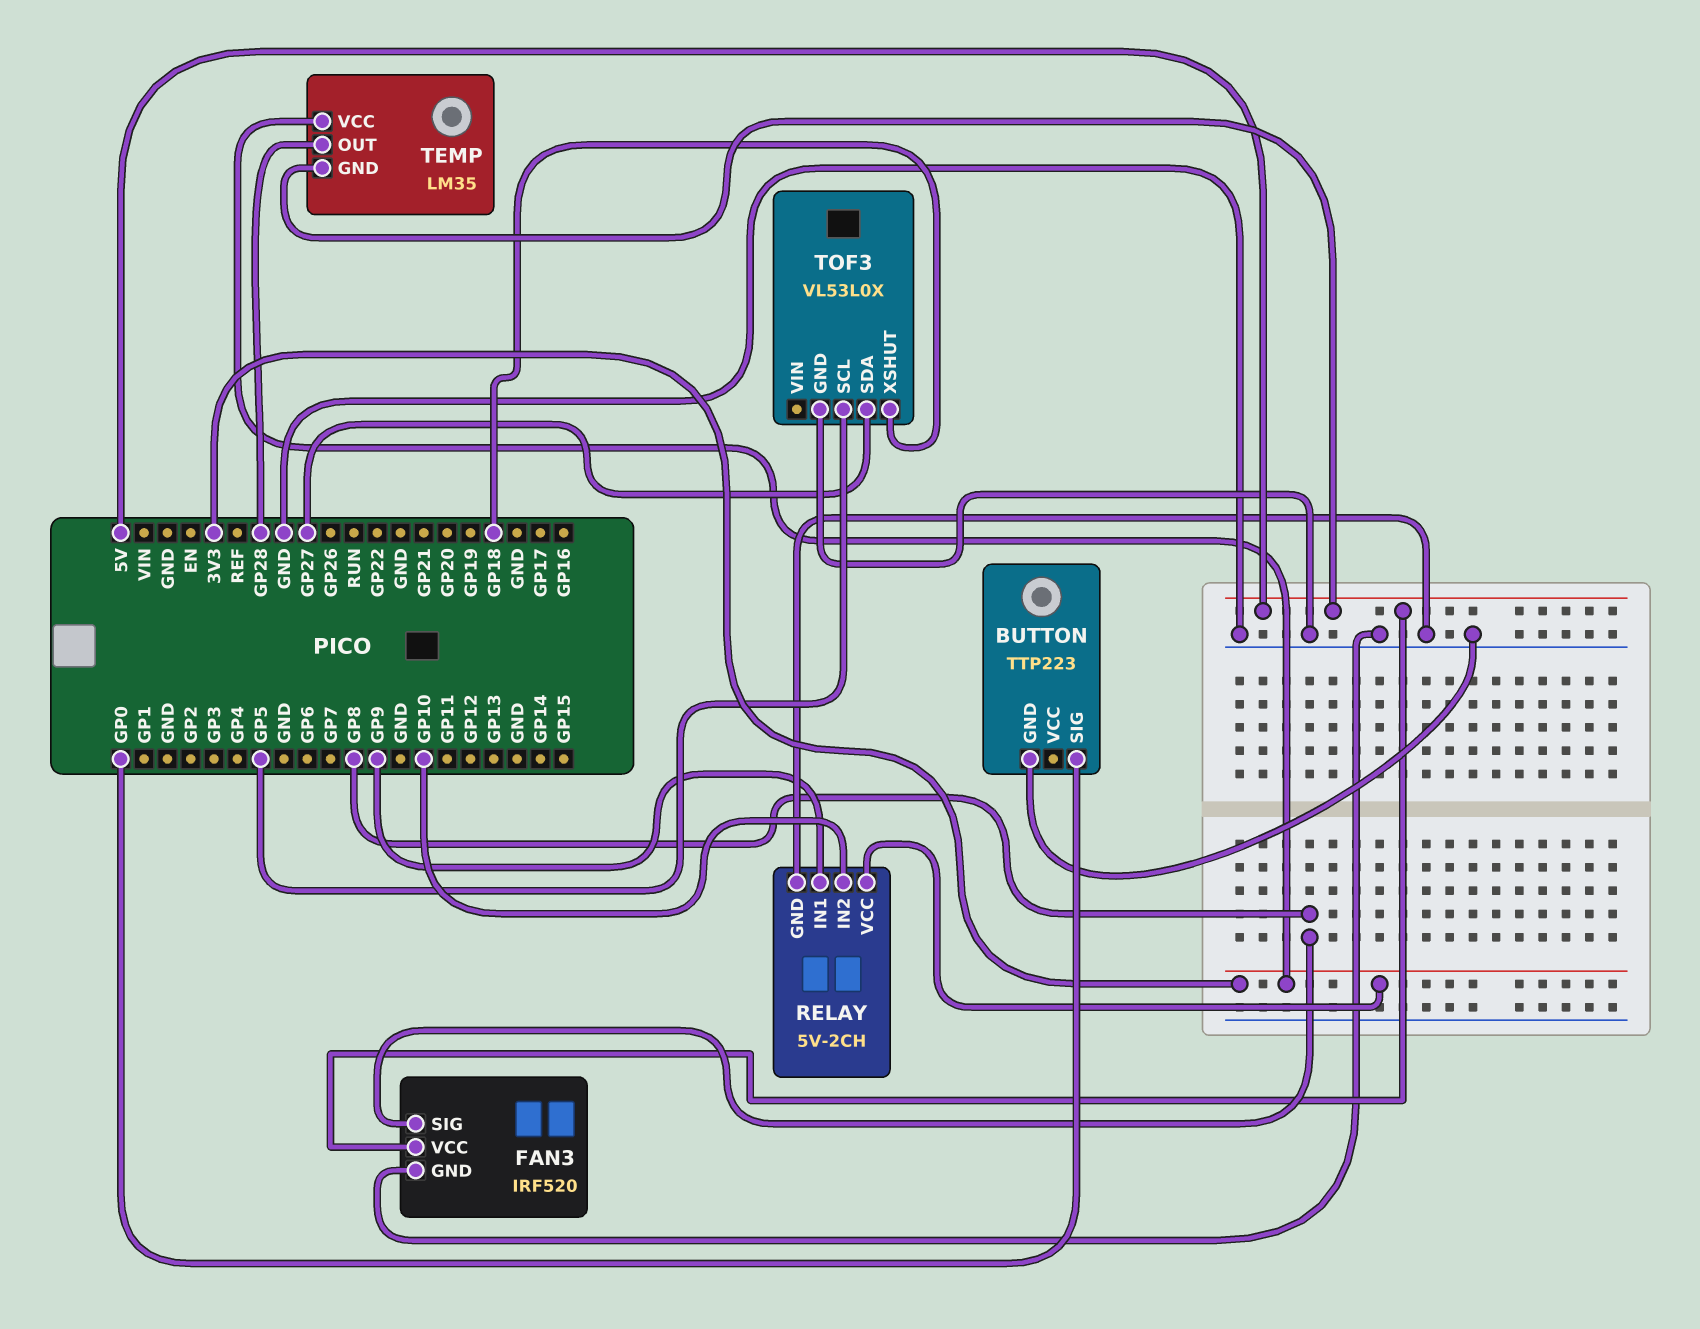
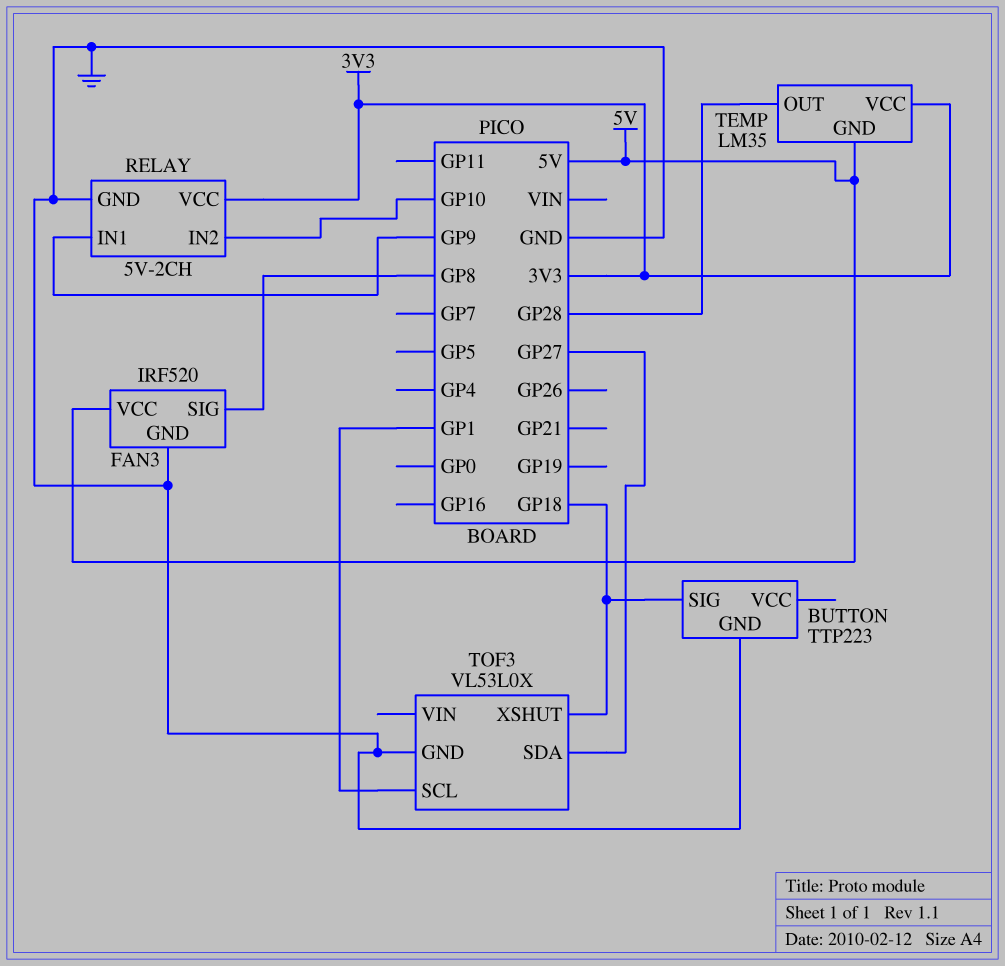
BUTTON pin SIG: GP0 -> GP18
TOF3 pin SCL: GP5 -> GP1

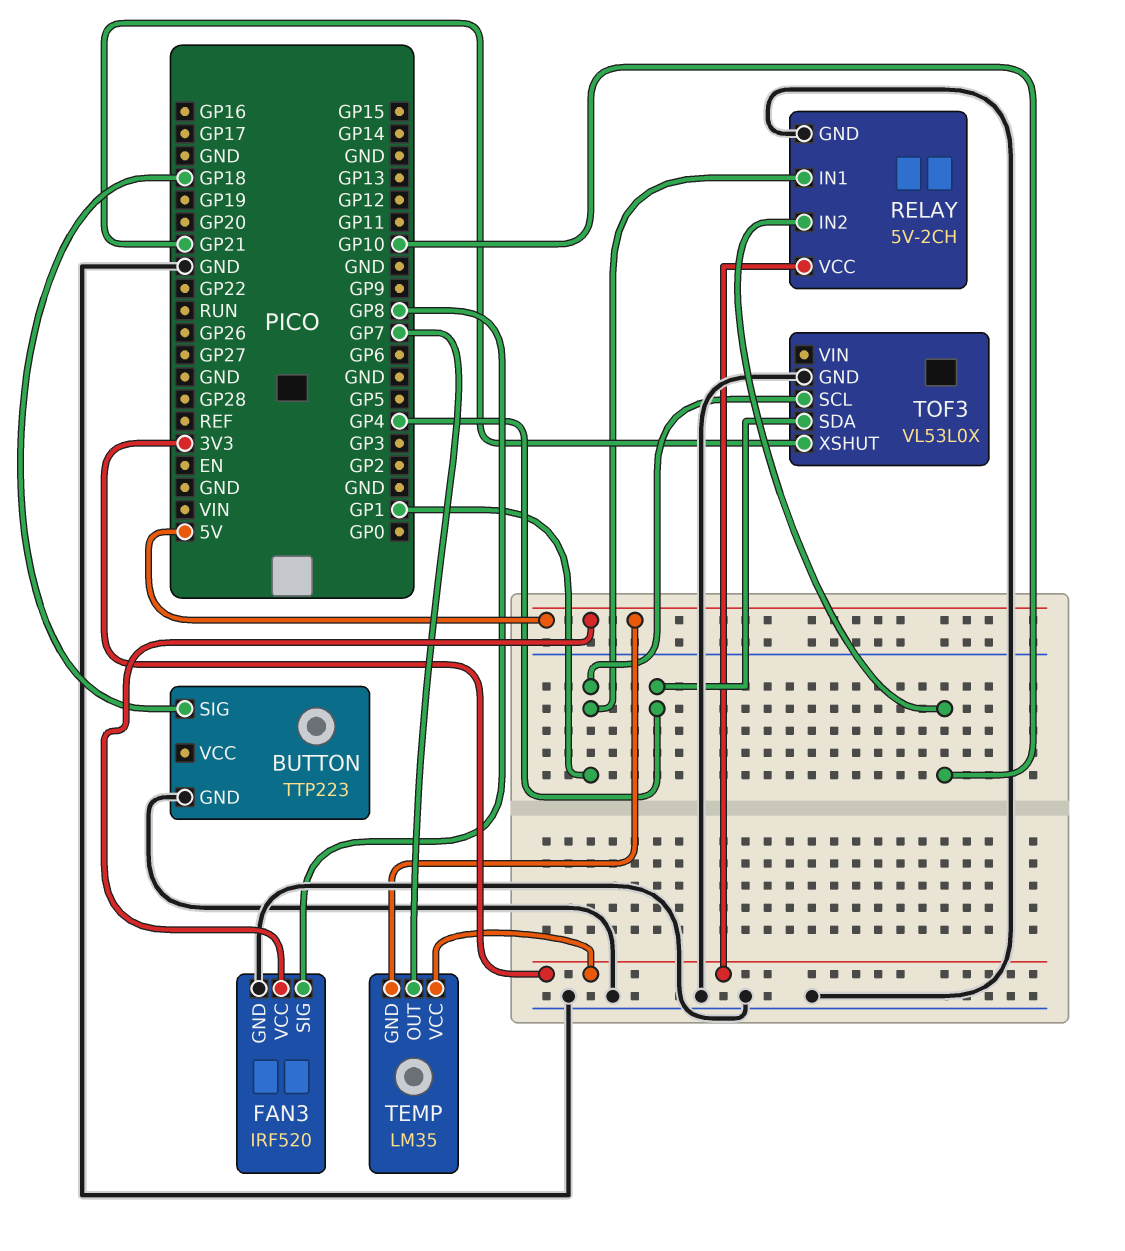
RELAY pin IN1: GP9 -> GP1
TEMP pin OUT: GP28 -> GP7
TOF3 pin SDA: GP27 -> GP4
TOF3 pin XSHUT: GP18 -> GP21

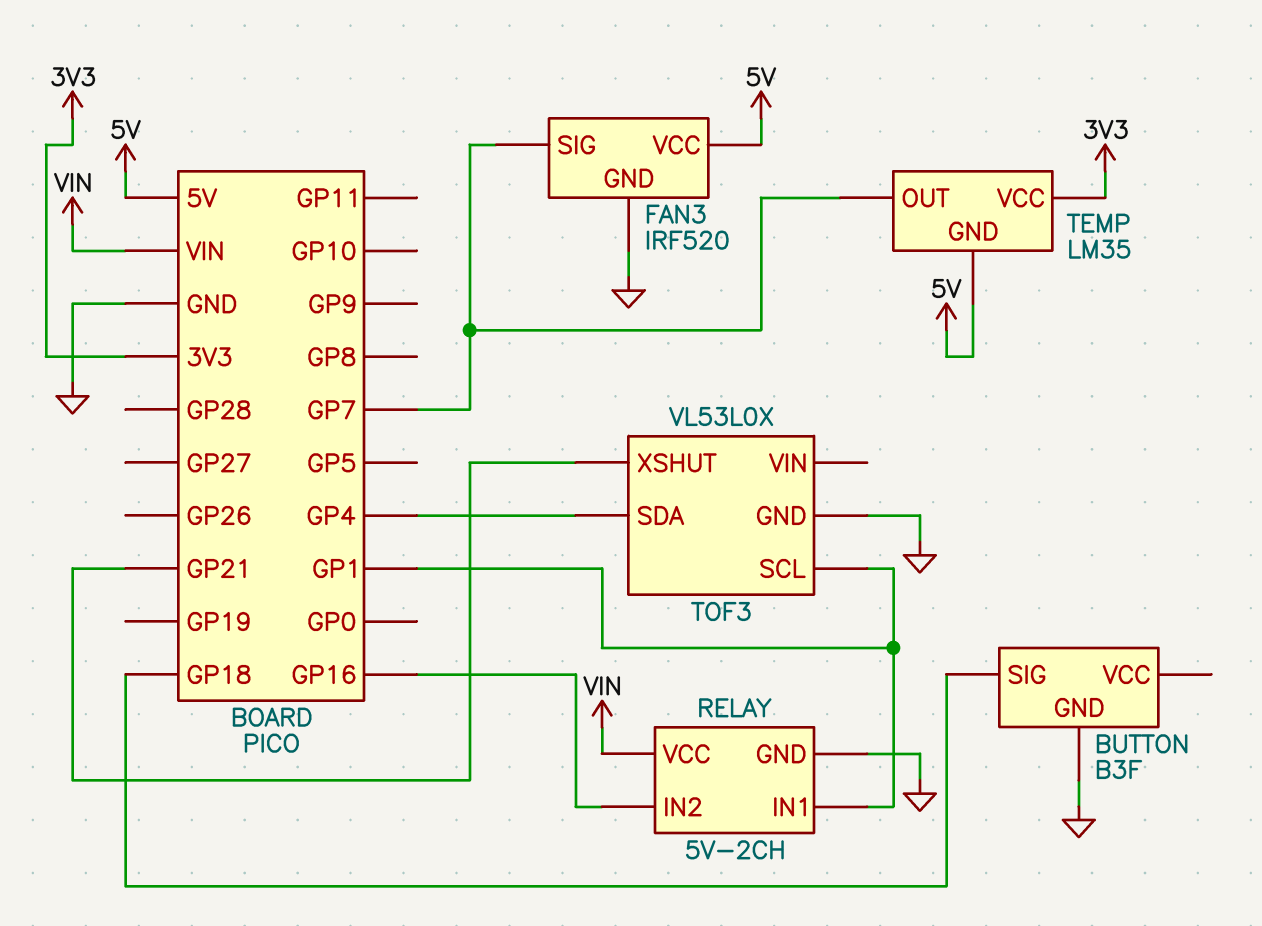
BUTTON: TTP223 -> B3F
FAN3 pin SIG: GP8 -> GP7
RELAY pin IN2: GP10 -> GP16
RELAY pin VCC: 3V3 -> VIN

